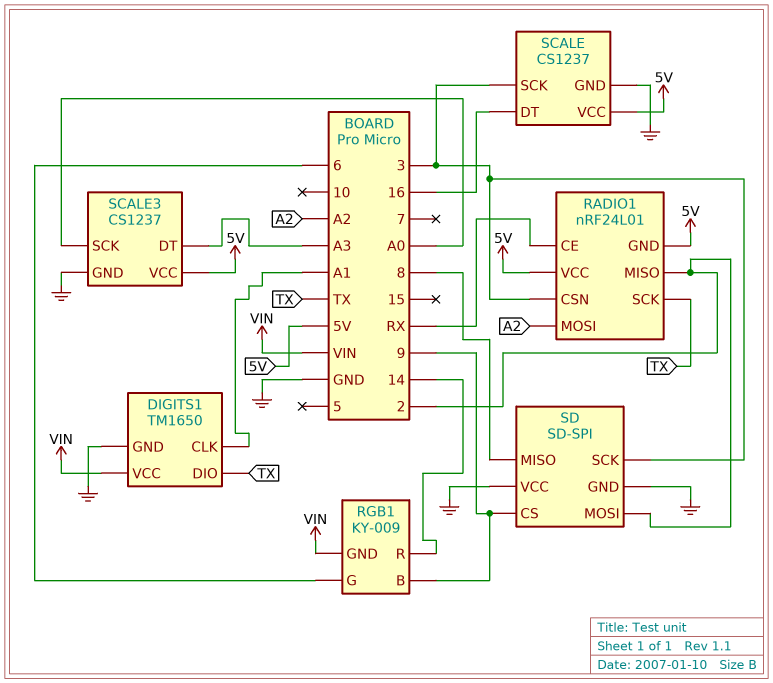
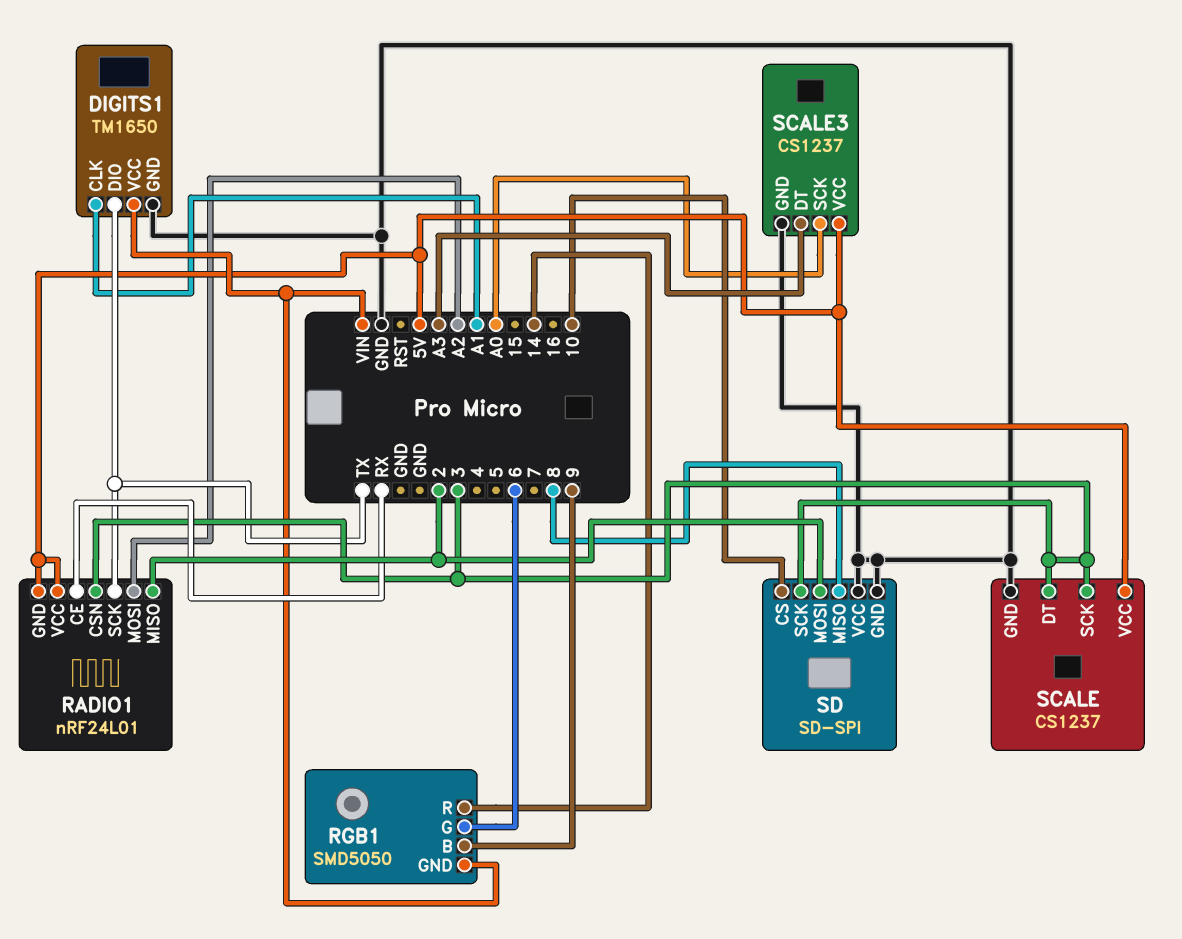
RGB1: KY-009 -> SMD5050
SCALE pin DT: 16 -> 3
SD pin CS: 9 -> 10

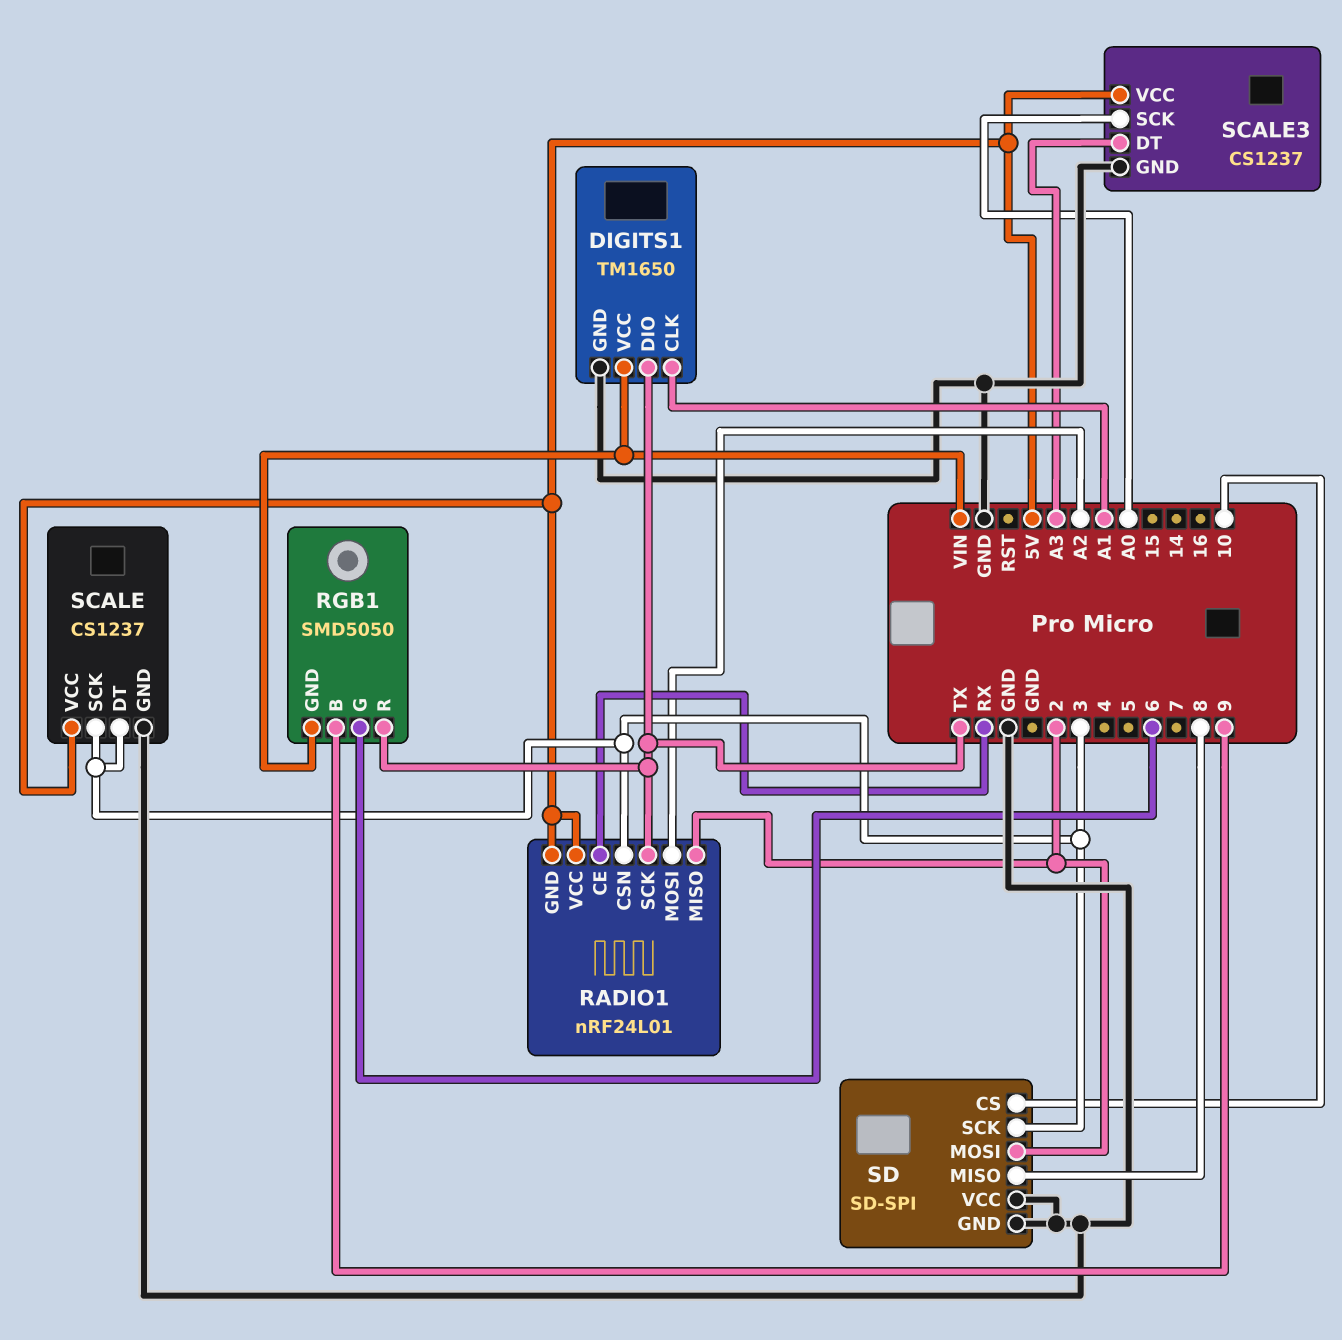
RGB1 pin R: 14 -> TX

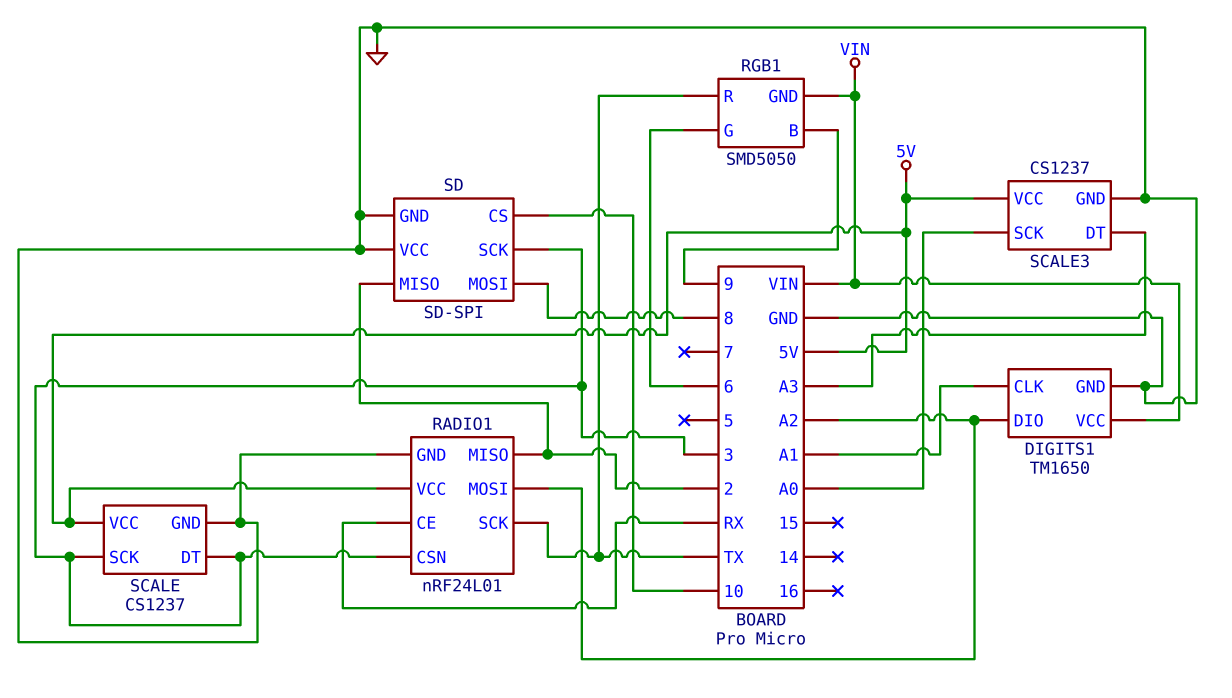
DIGITS1 pin DIO: TX -> A2
RADIO1 pin GND: 5V -> GND
SD pin MISO: 8 -> 2
SD pin MOSI: 2 -> 8

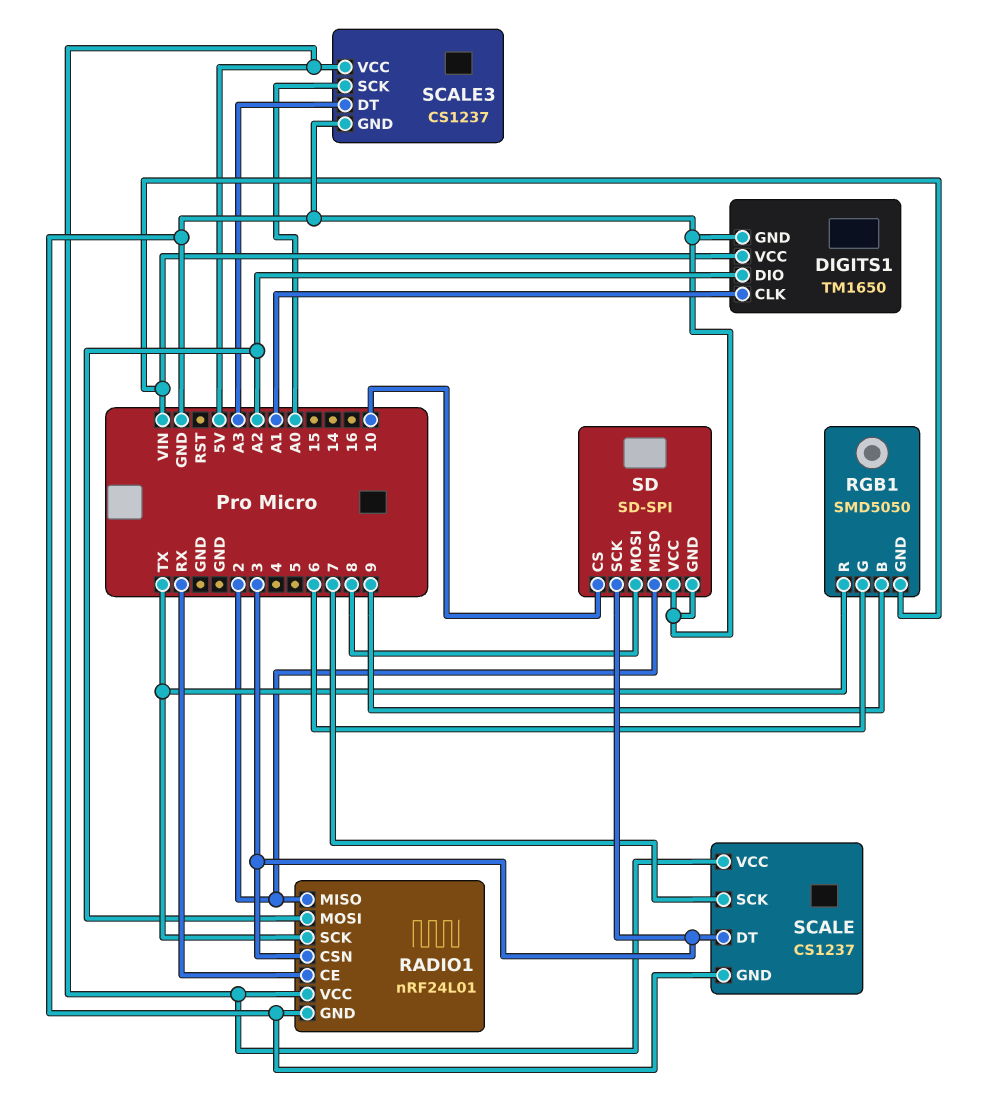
SCALE pin SCK: 3 -> 7

